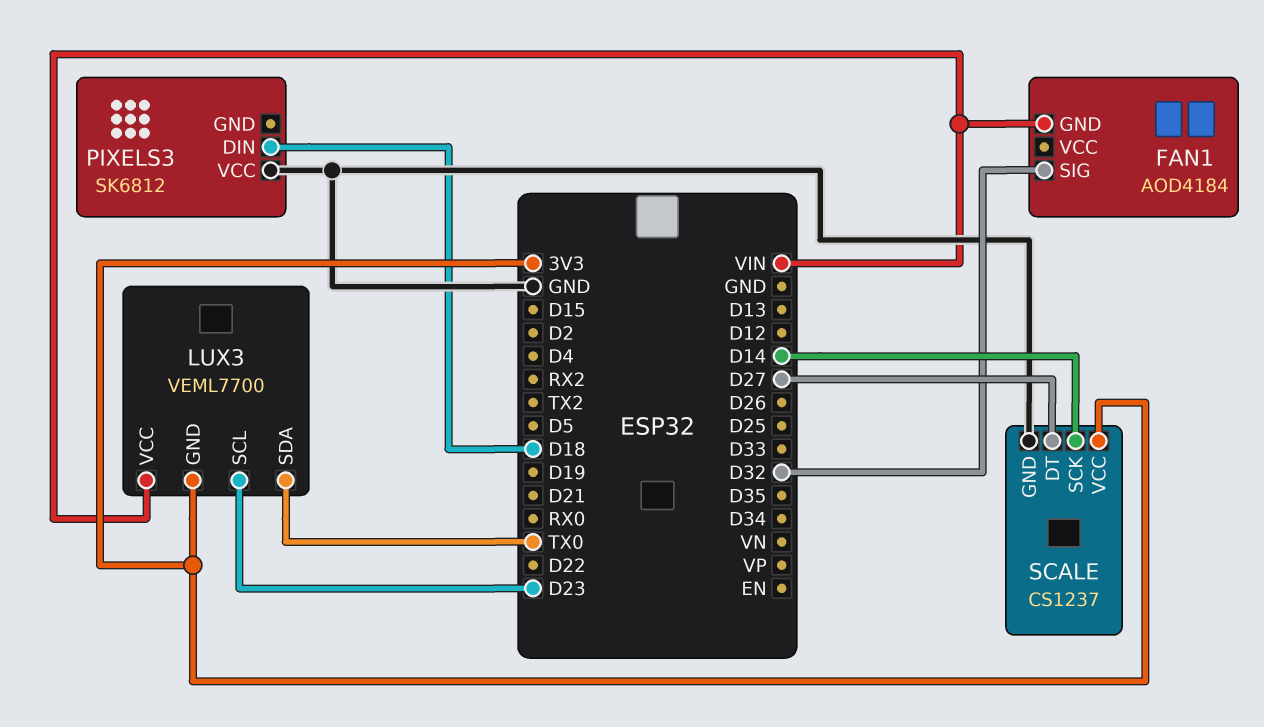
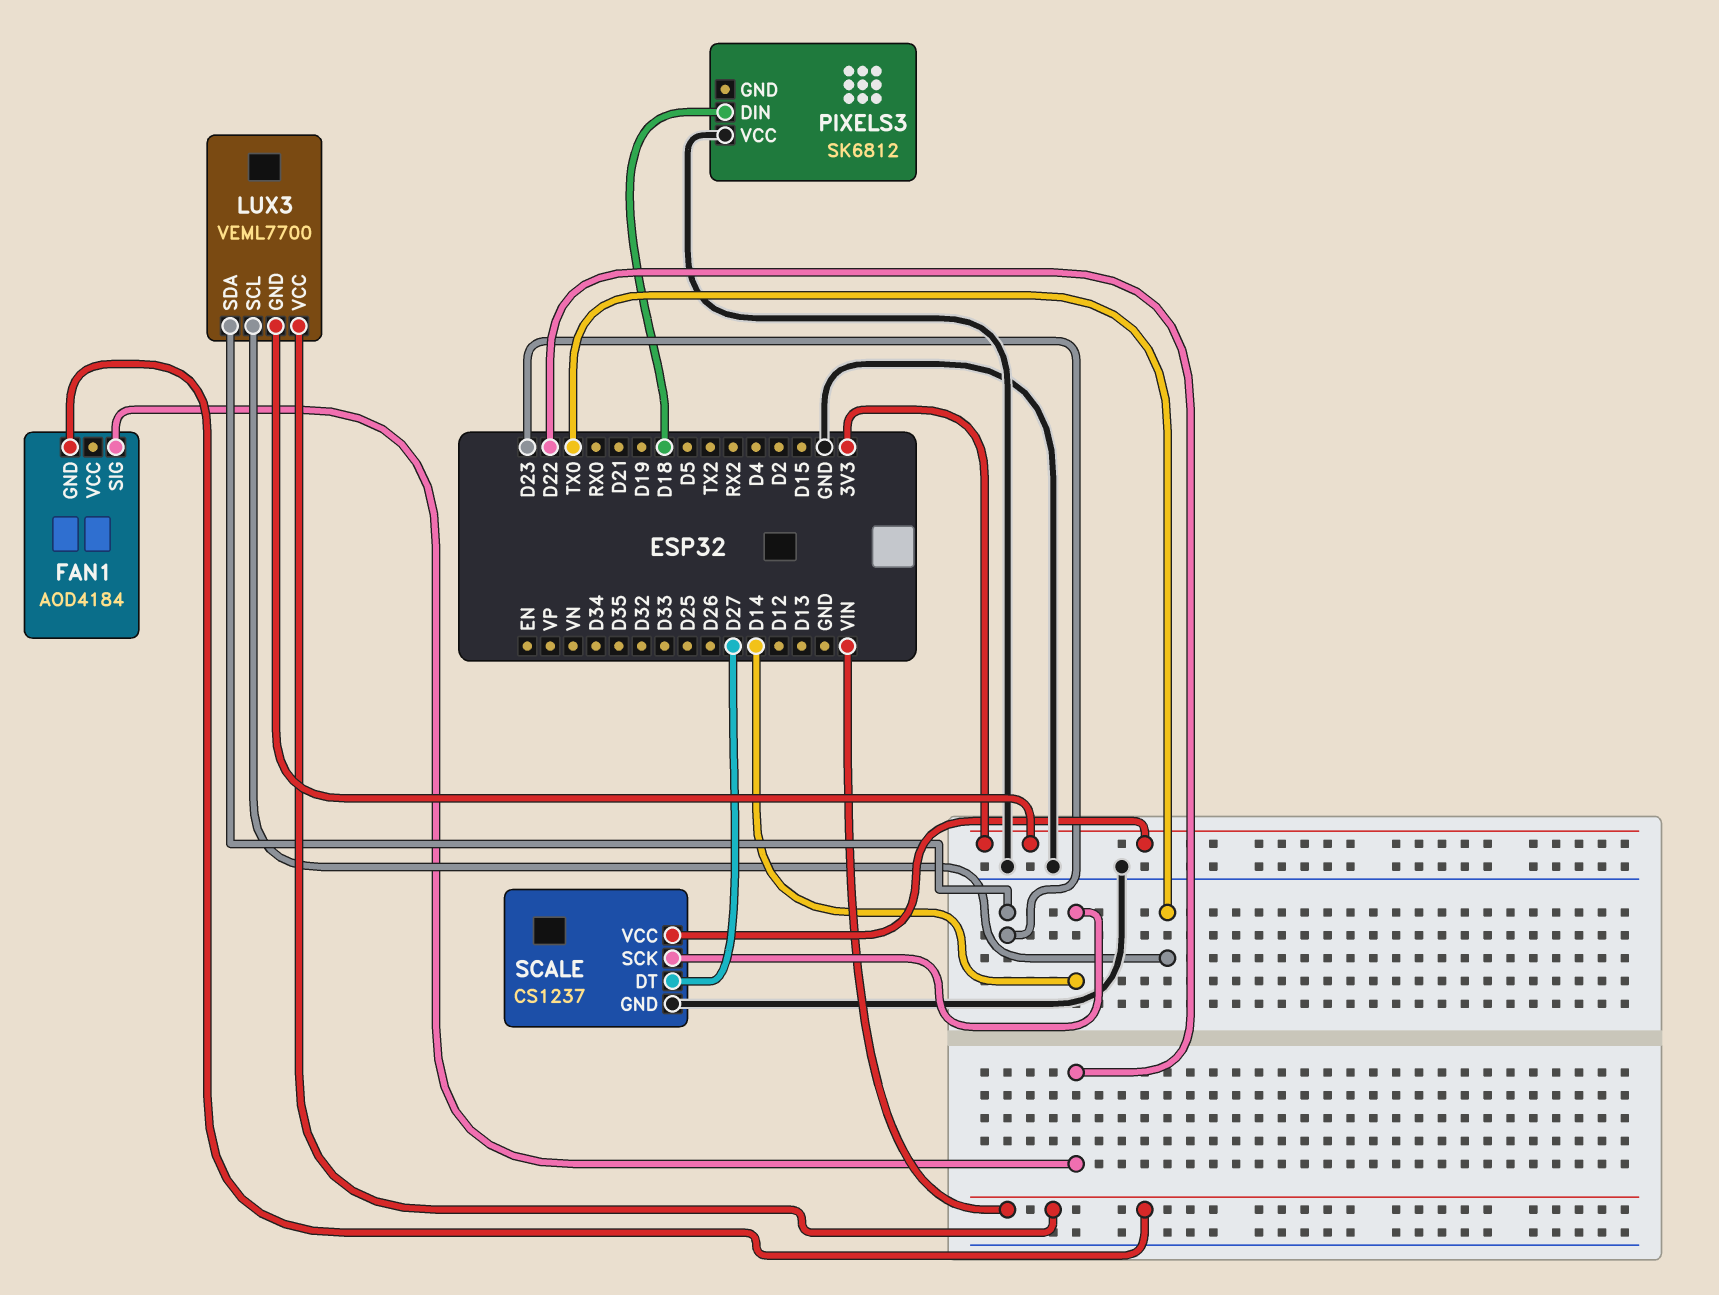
FAN1 pin SIG: D32 -> D22
LUX3 pin SCL: D23 -> TX0
LUX3 pin SDA: TX0 -> D23

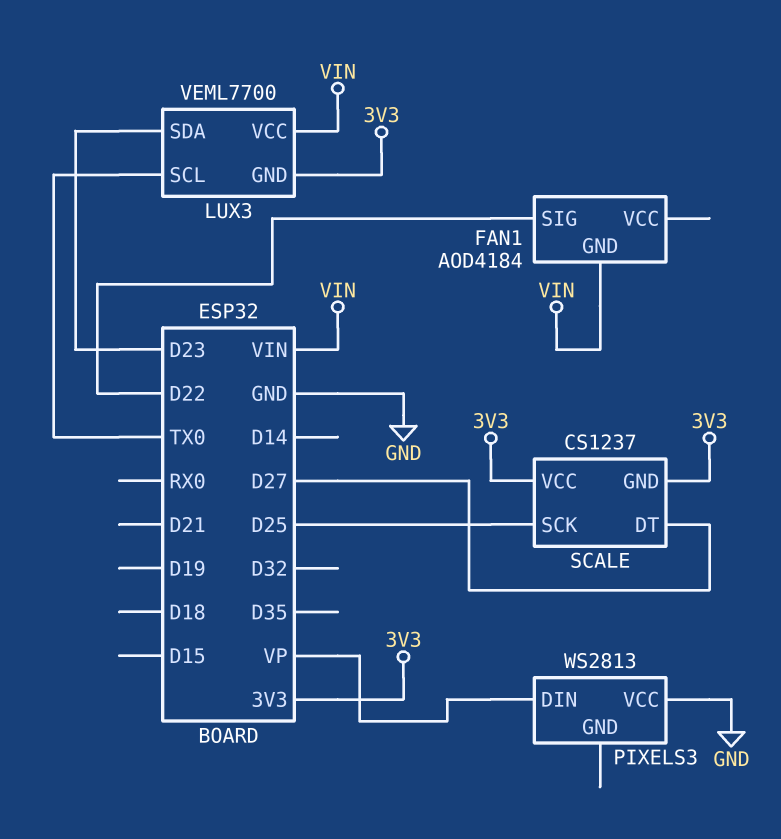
PIXELS3: SK6812 -> WS2813
PIXELS3 pin DIN: D18 -> VP
SCALE pin GND: GND -> 3V3
SCALE pin SCK: D14 -> D25

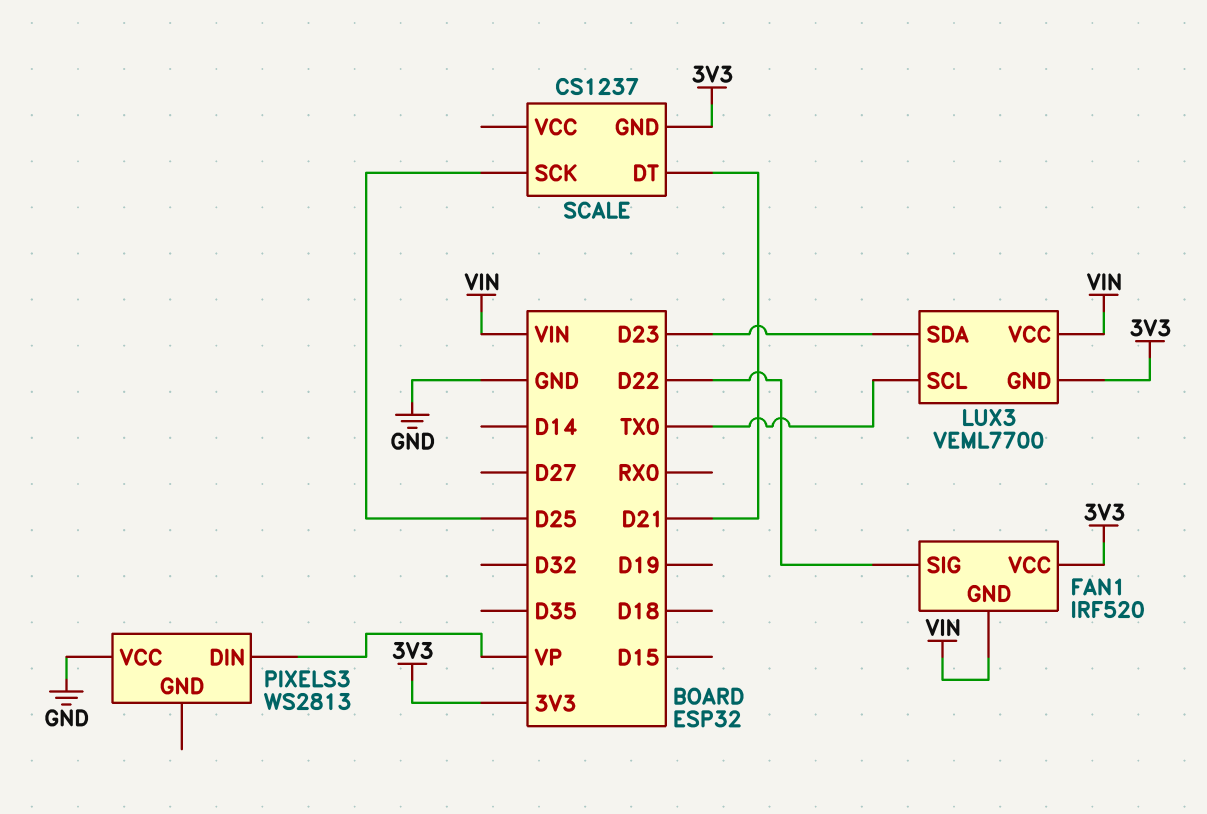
FAN1: AOD4184 -> IRF520
FAN1 pin VCC: none -> 3V3
SCALE pin DT: D27 -> D21
SCALE pin VCC: 3V3 -> none

